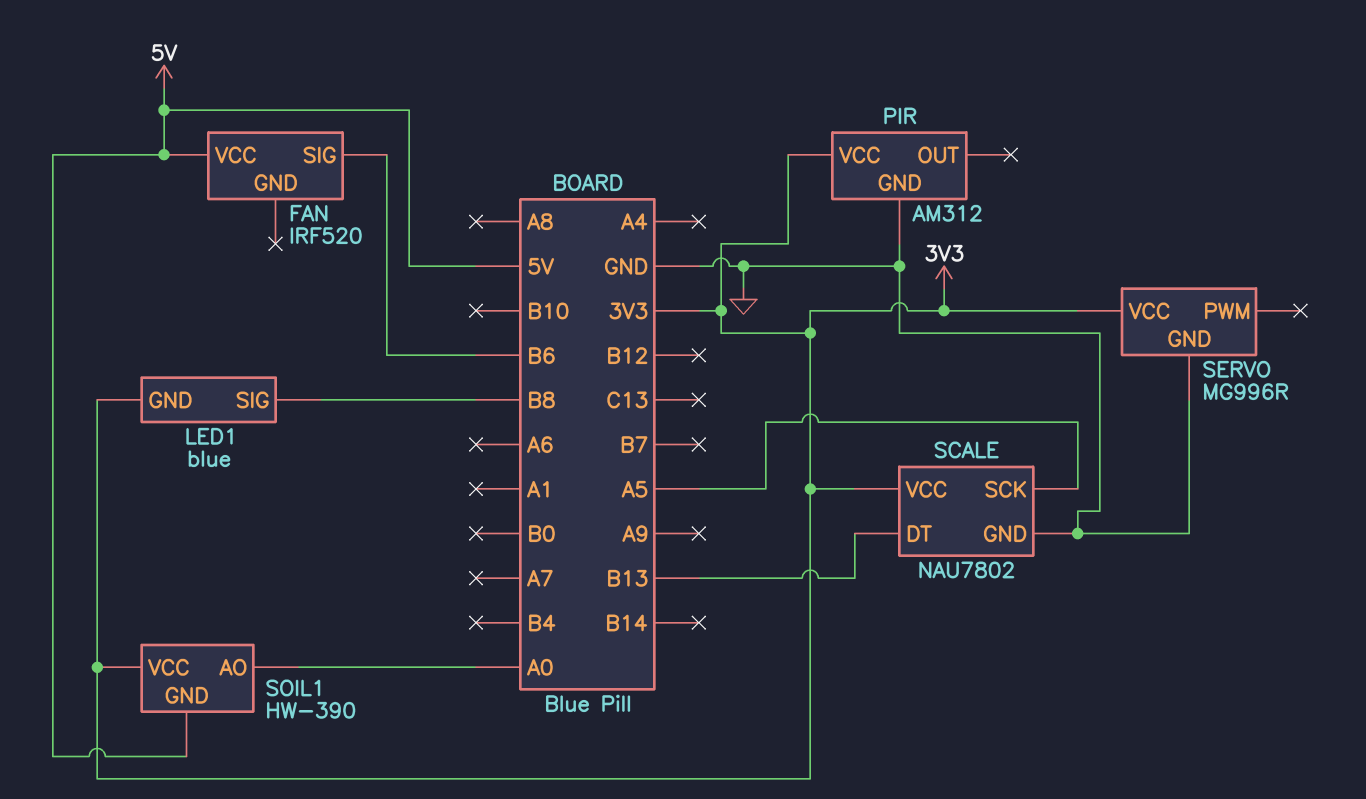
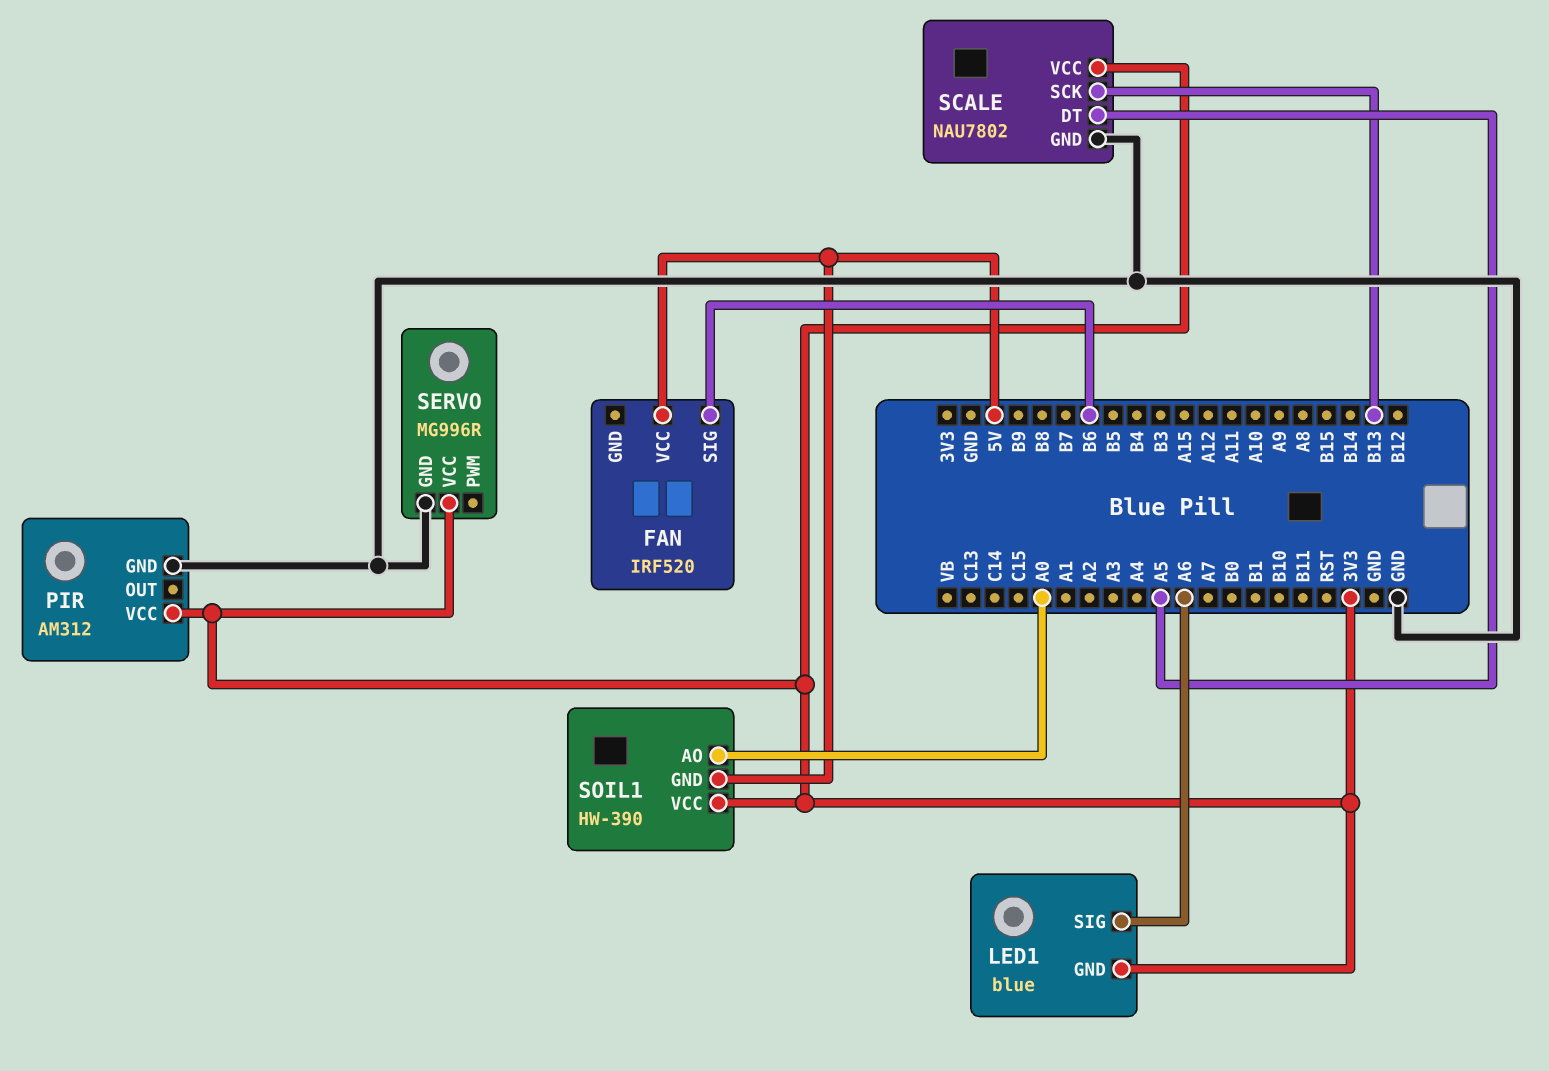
LED1 pin SIG: B8 -> A6
SCALE pin DT: B13 -> A5
SCALE pin SCK: A5 -> B13

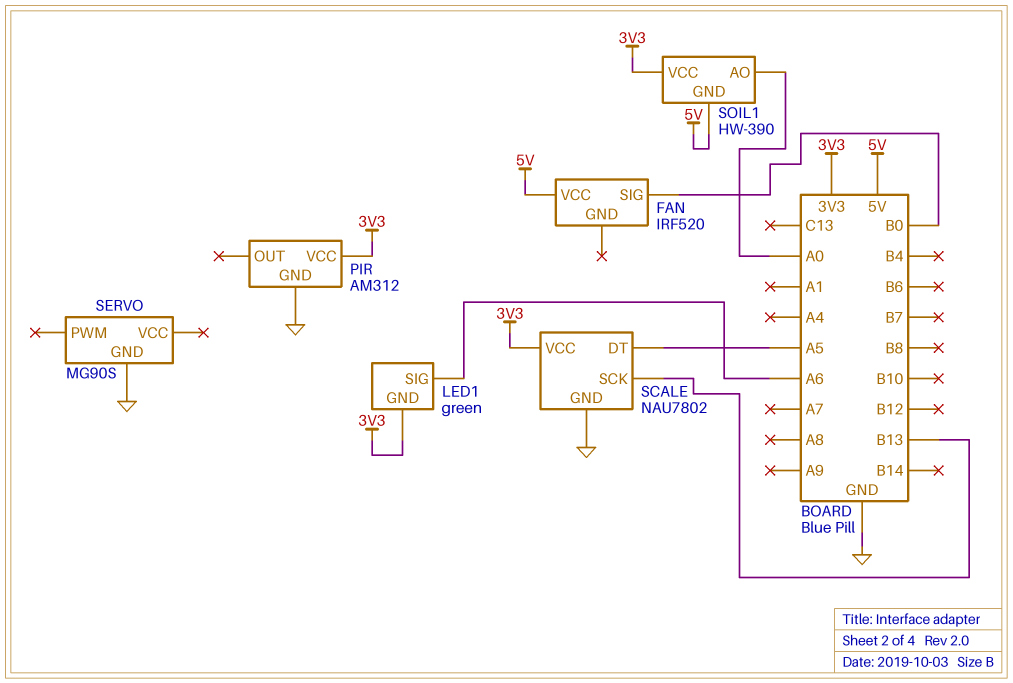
FAN pin SIG: B6 -> B0
LED1: blue -> green
SERVO: MG996R -> MG90S
SERVO pin VCC: 3V3 -> none

